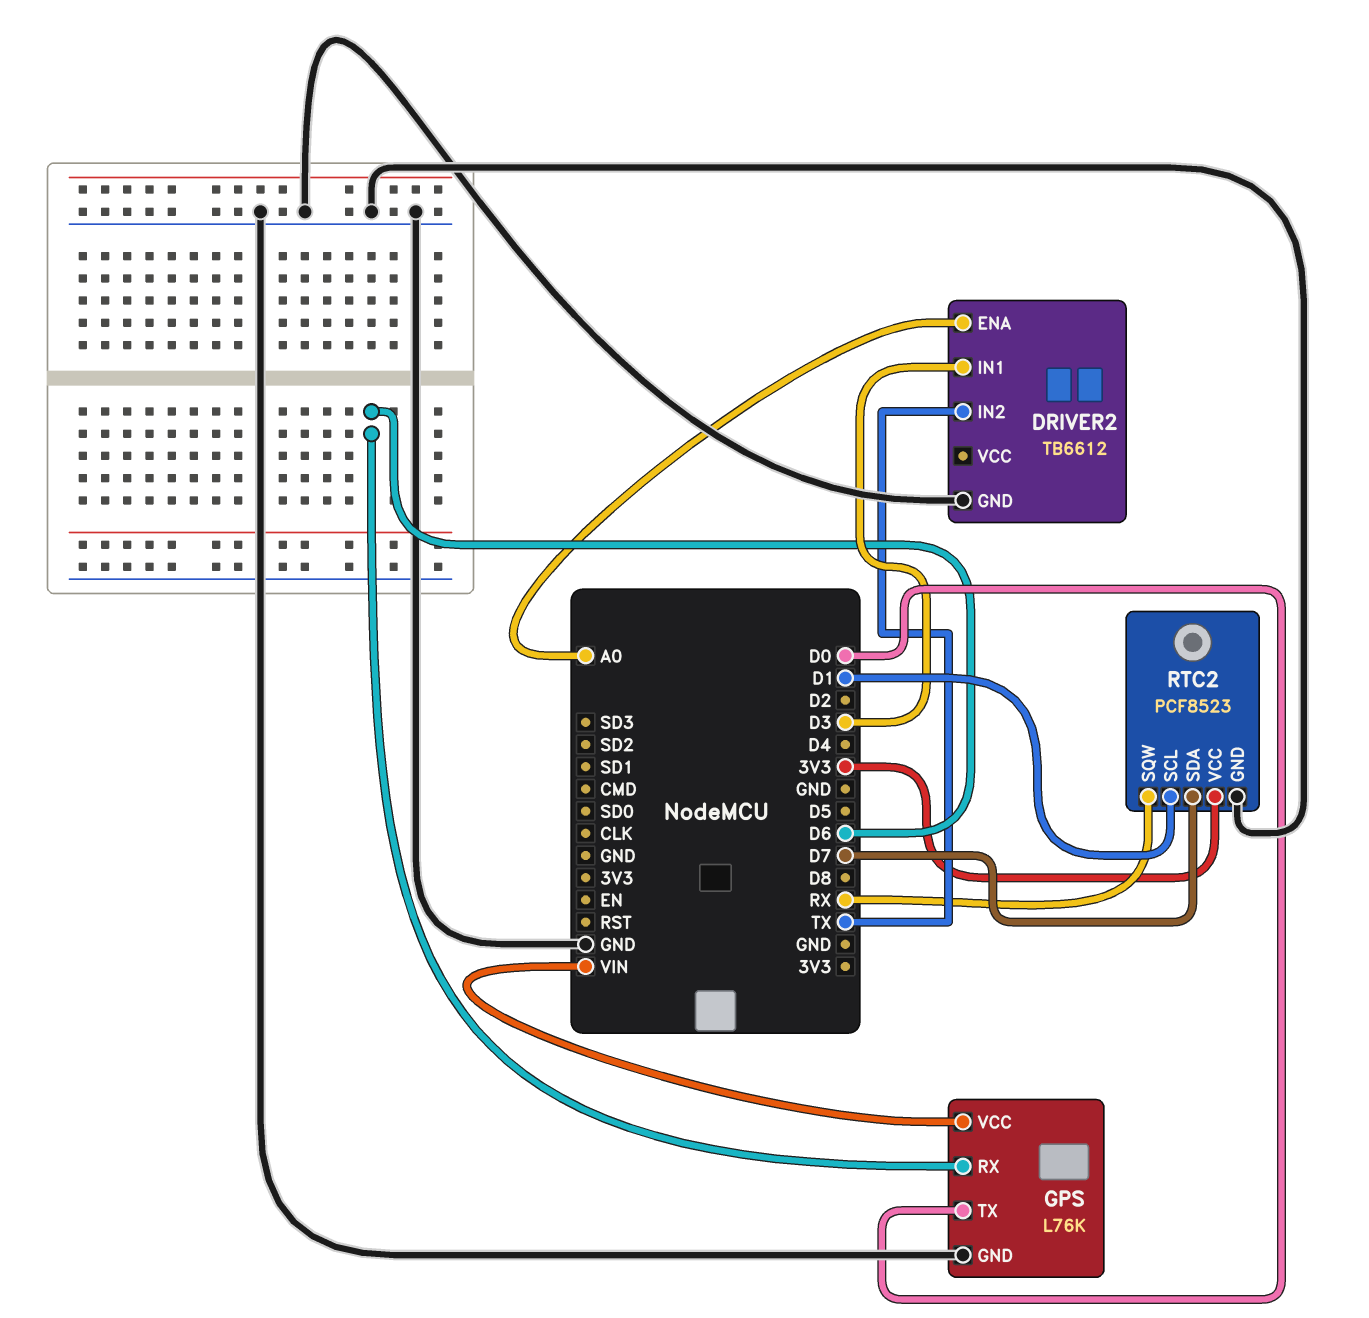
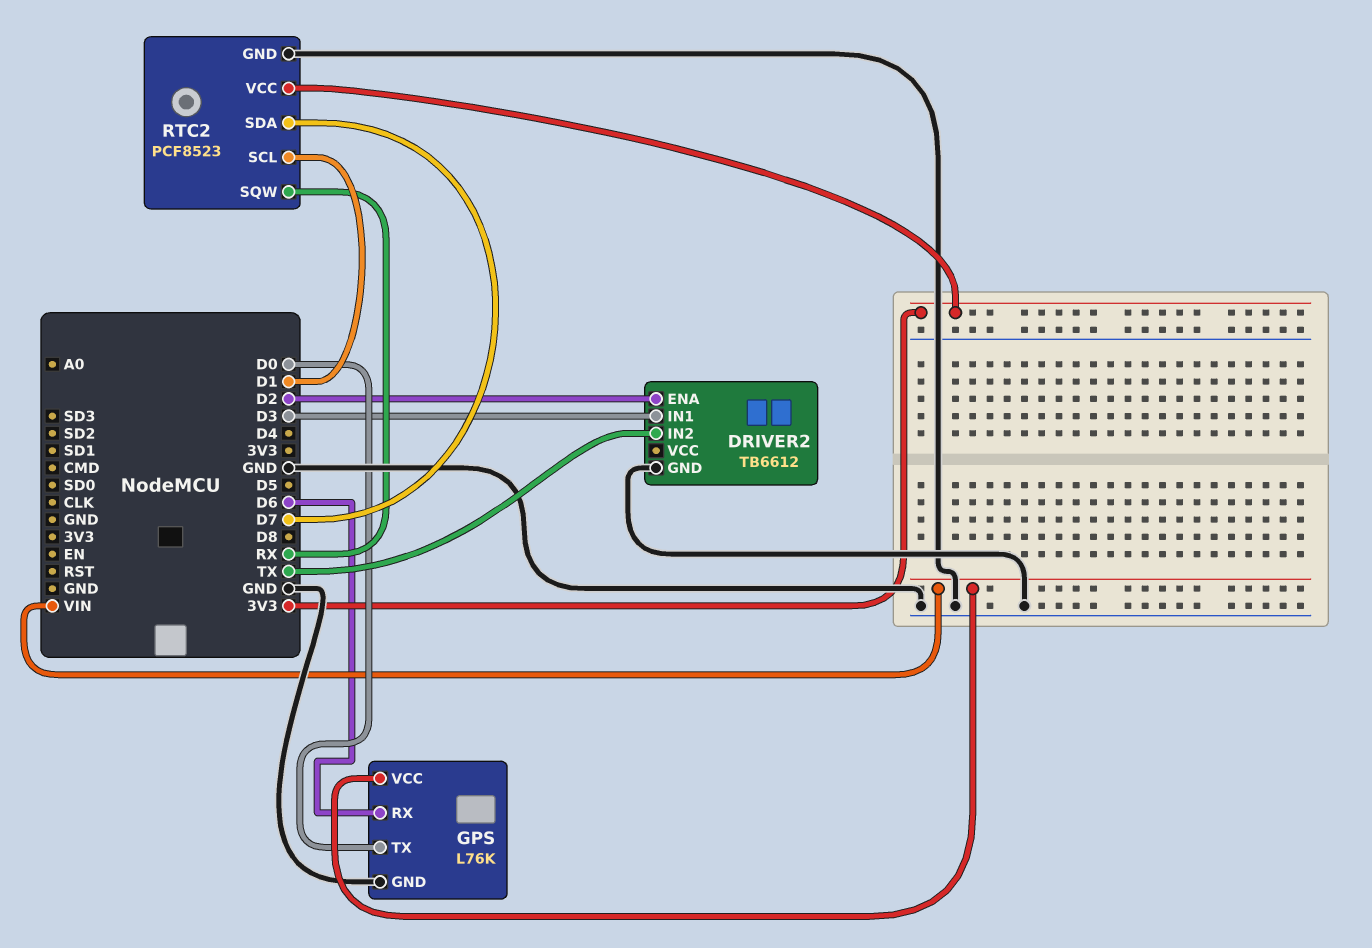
DRIVER2 pin ENA: A0 -> D2

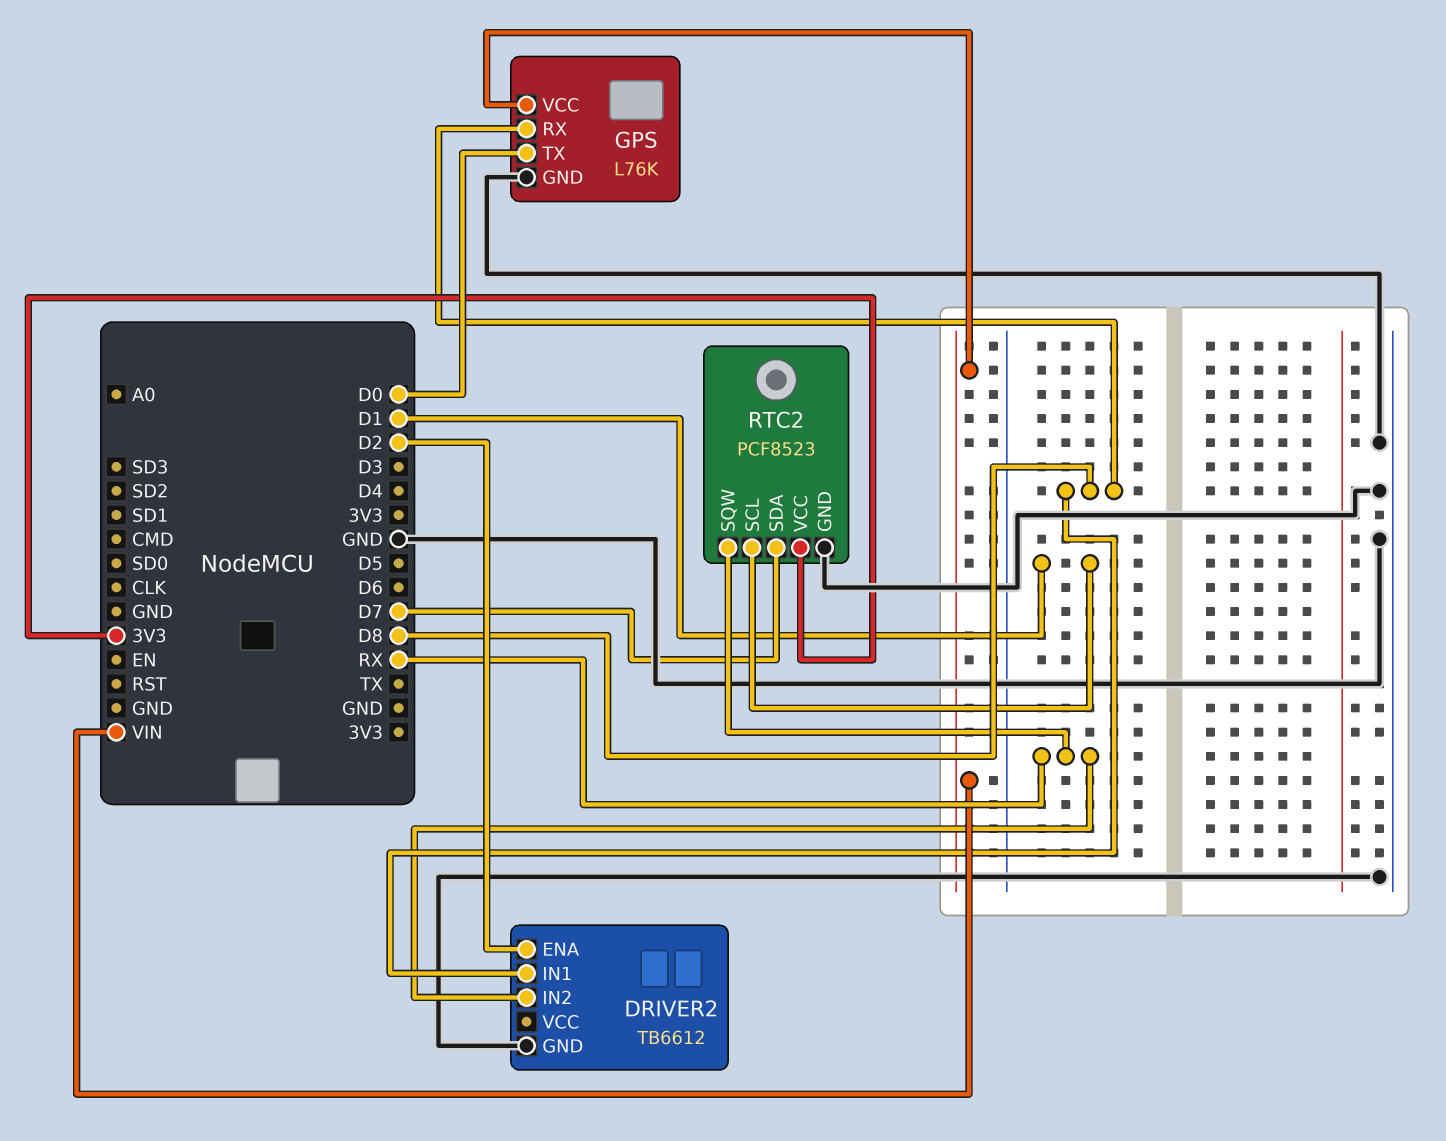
DRIVER2 pin IN1: D3 -> D8
DRIVER2 pin IN2: TX -> RX
GPS pin RX: D6 -> D8

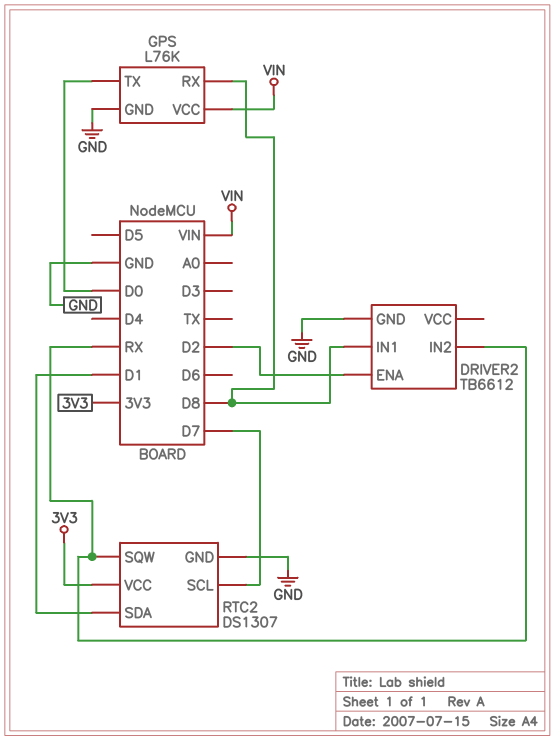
RTC2: PCF8523 -> DS1307
RTC2 pin SCL: D1 -> D7
RTC2 pin SDA: D7 -> D1

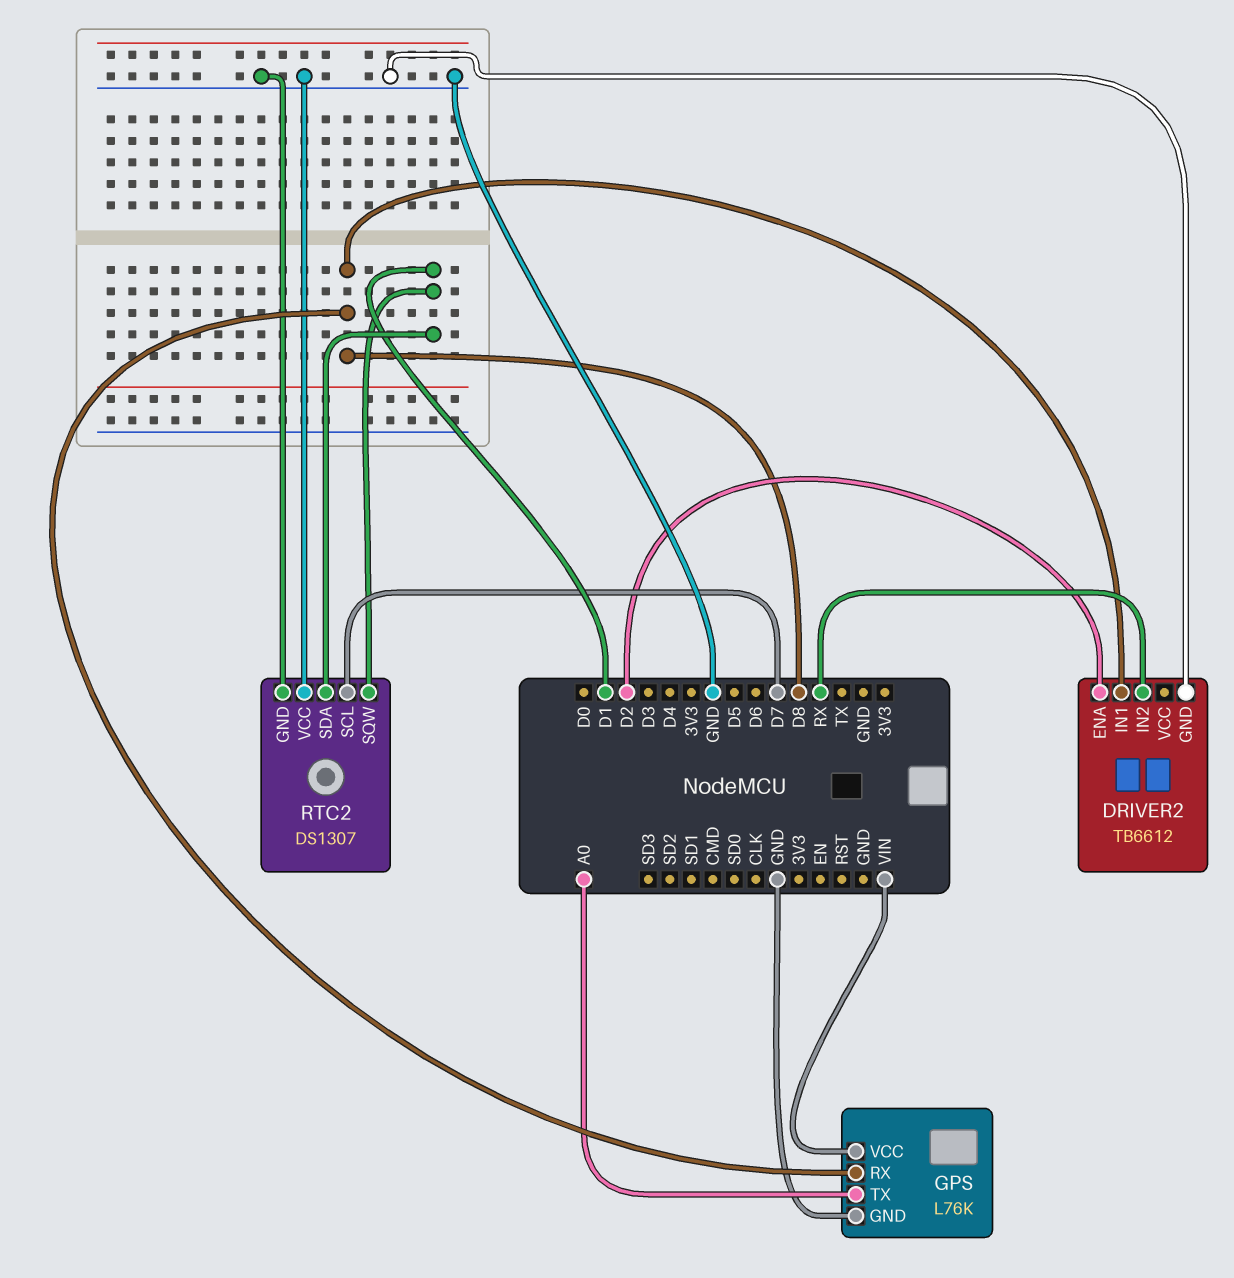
GPS pin TX: D0 -> A0
RTC2 pin SQW: RX -> D1
RTC2 pin VCC: 3V3 -> GND

